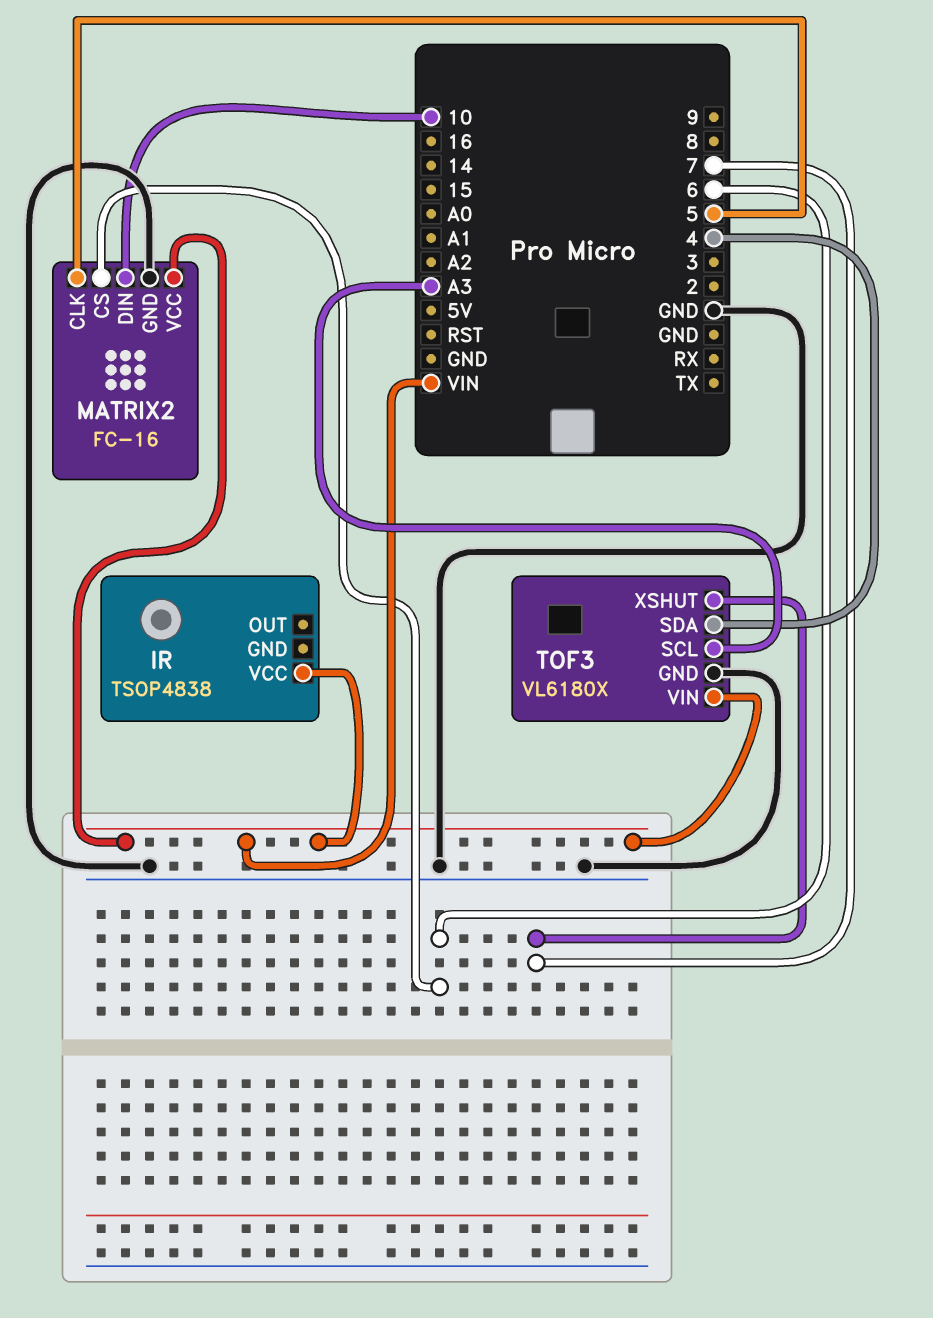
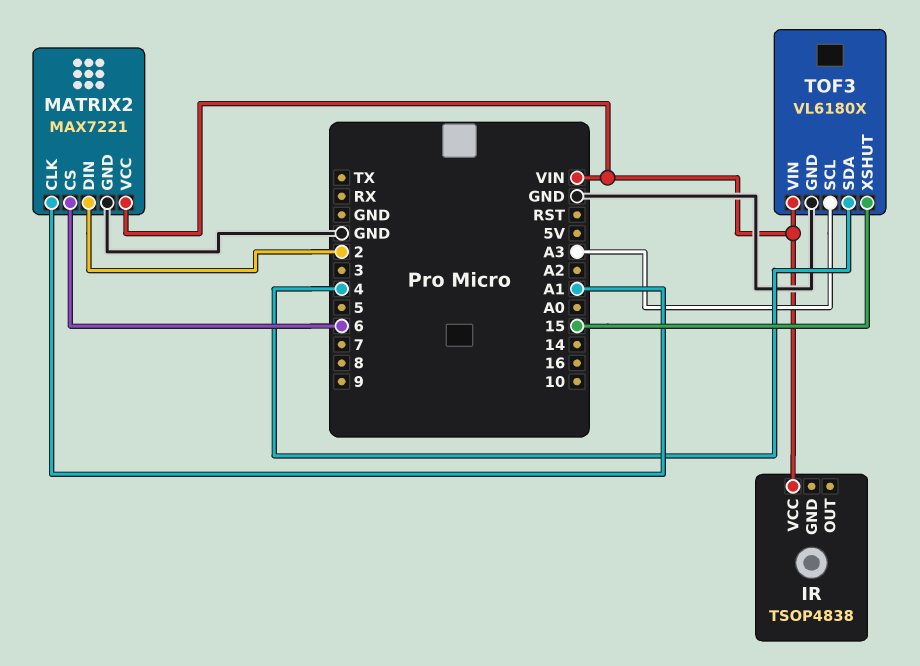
MATRIX2: FC-16 -> MAX7221
MATRIX2 pin CLK: 5 -> A1
MATRIX2 pin DIN: 10 -> 2
TOF3 pin XSHUT: 7 -> 15

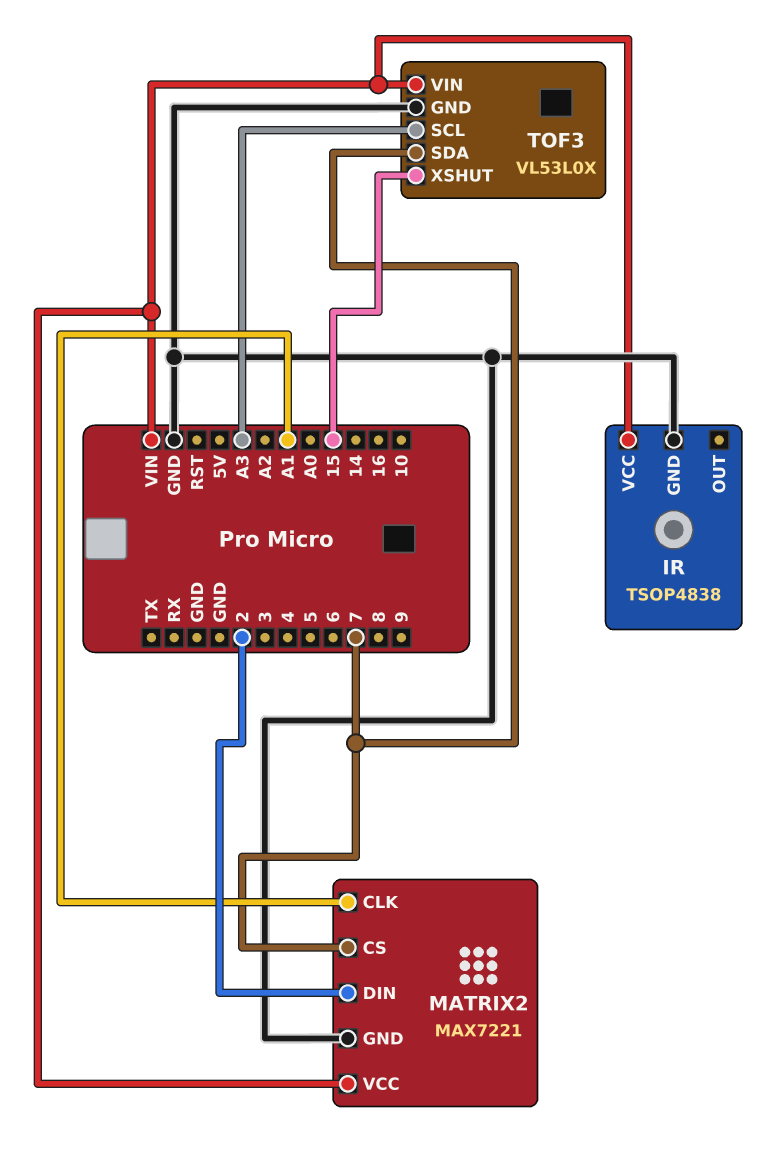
IR pin GND: none -> GND
MATRIX2 pin CS: 6 -> 7
TOF3: VL6180X -> VL53L0X
TOF3 pin SDA: 4 -> 7

